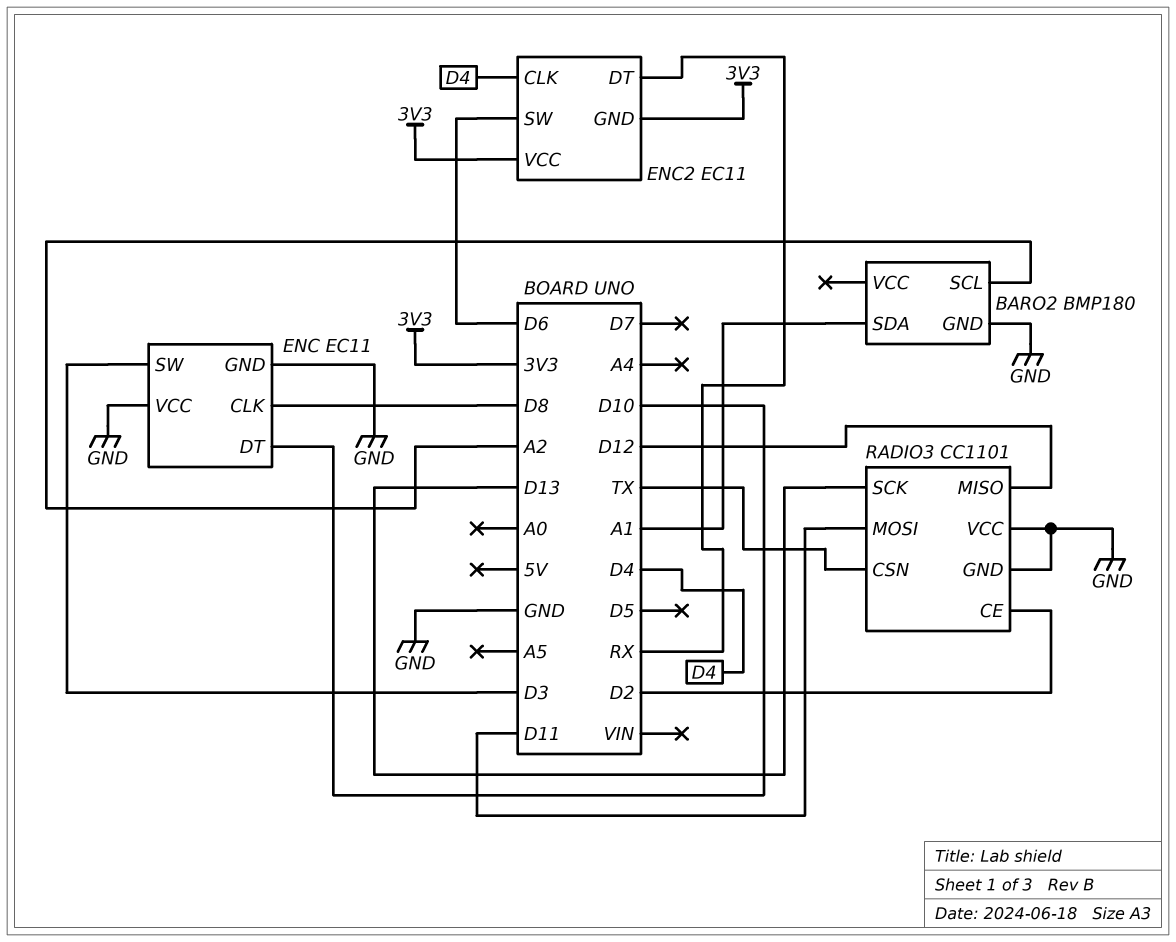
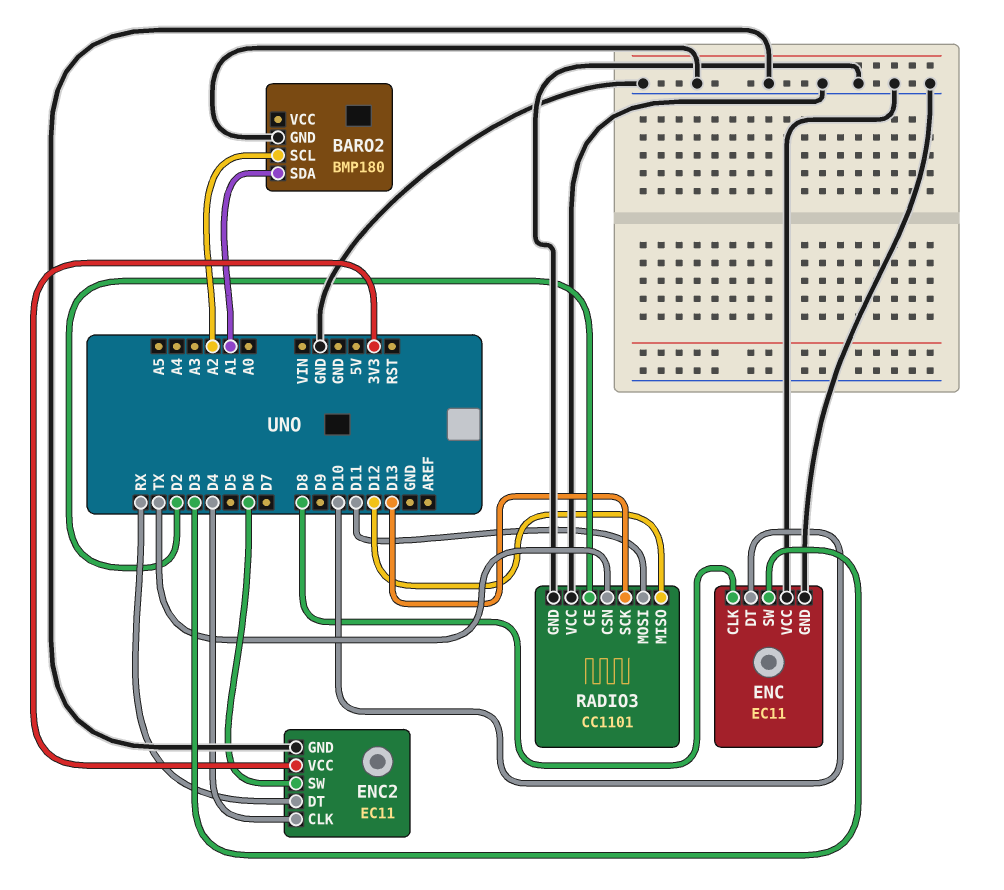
ENC2 pin GND: 3V3 -> GND

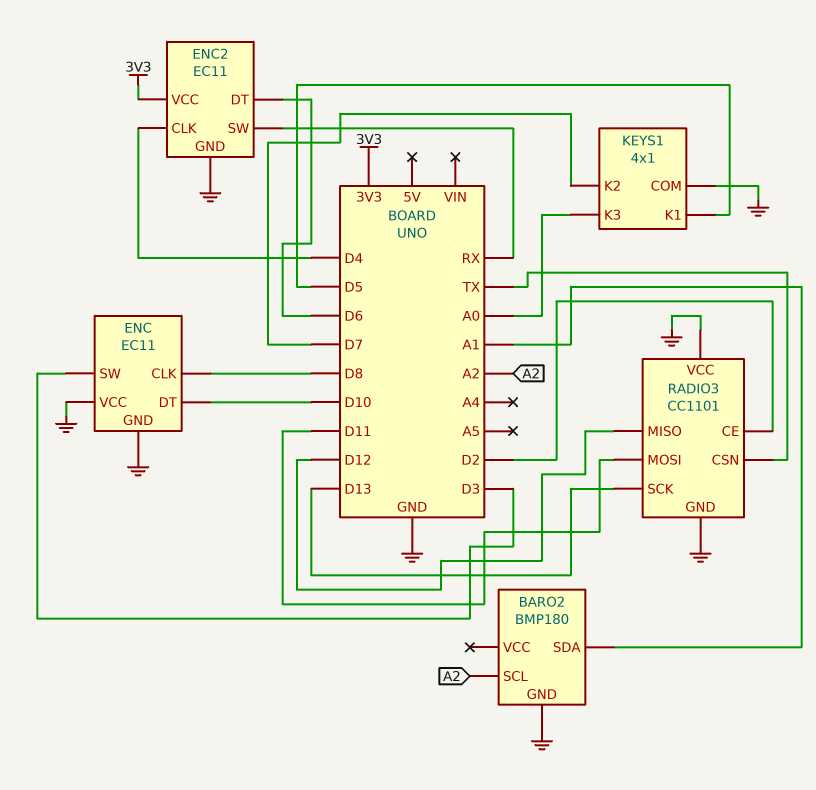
ENC2 pin DT: RX -> D6
ENC2 pin SW: D6 -> RX
KEYS1: none -> 4x1
KEYS1 pin COM: none -> GND
KEYS1 pin K1: none -> D5
KEYS1 pin K2: none -> D7
KEYS1 pin K3: none -> A0

